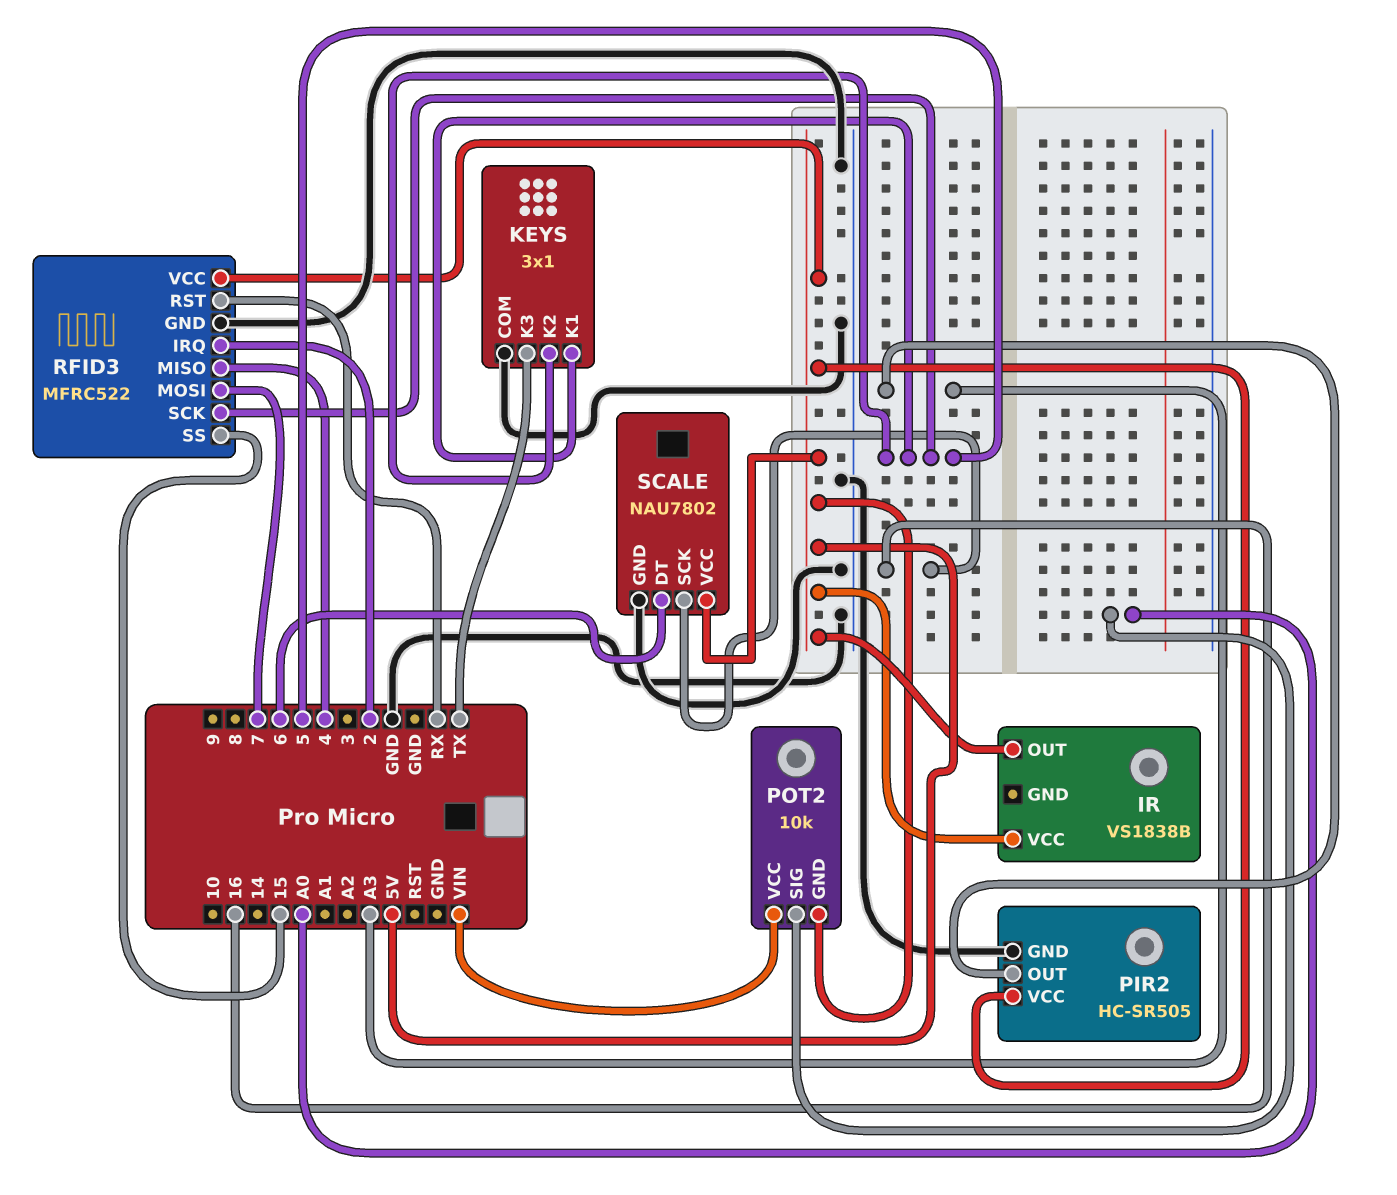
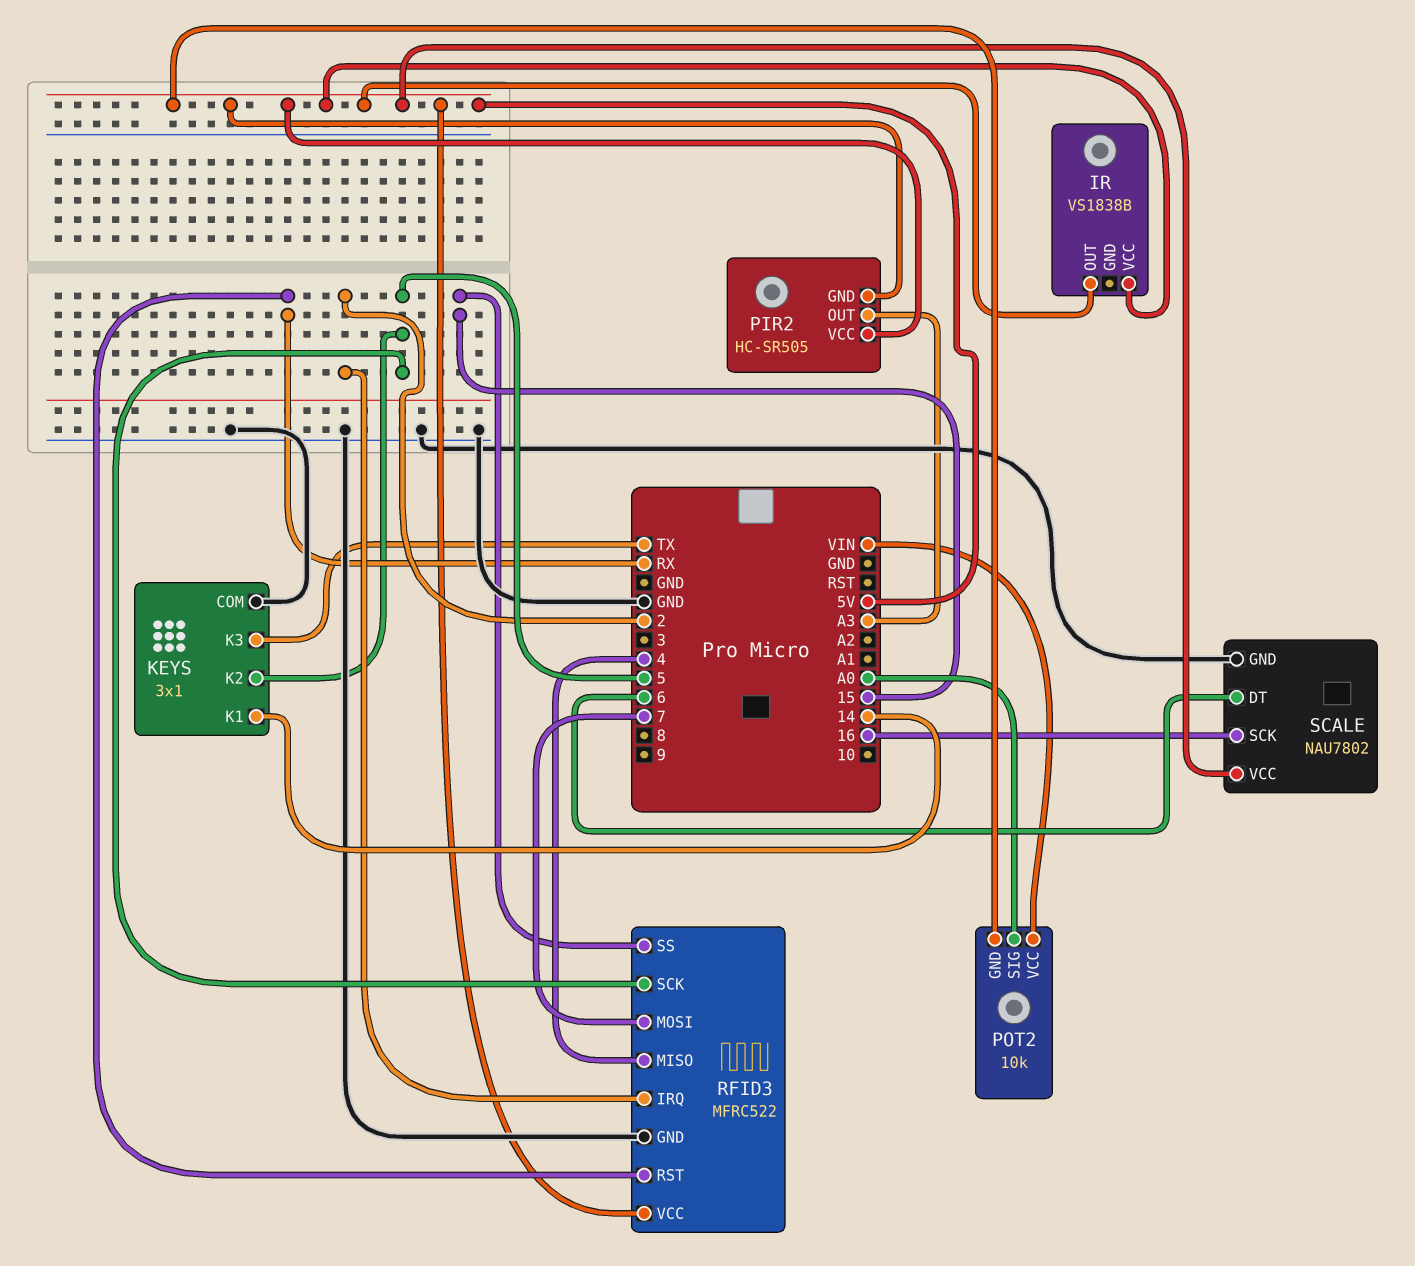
KEYS pin K1: 5 -> 14
PIR2 pin GND: GND -> 5V

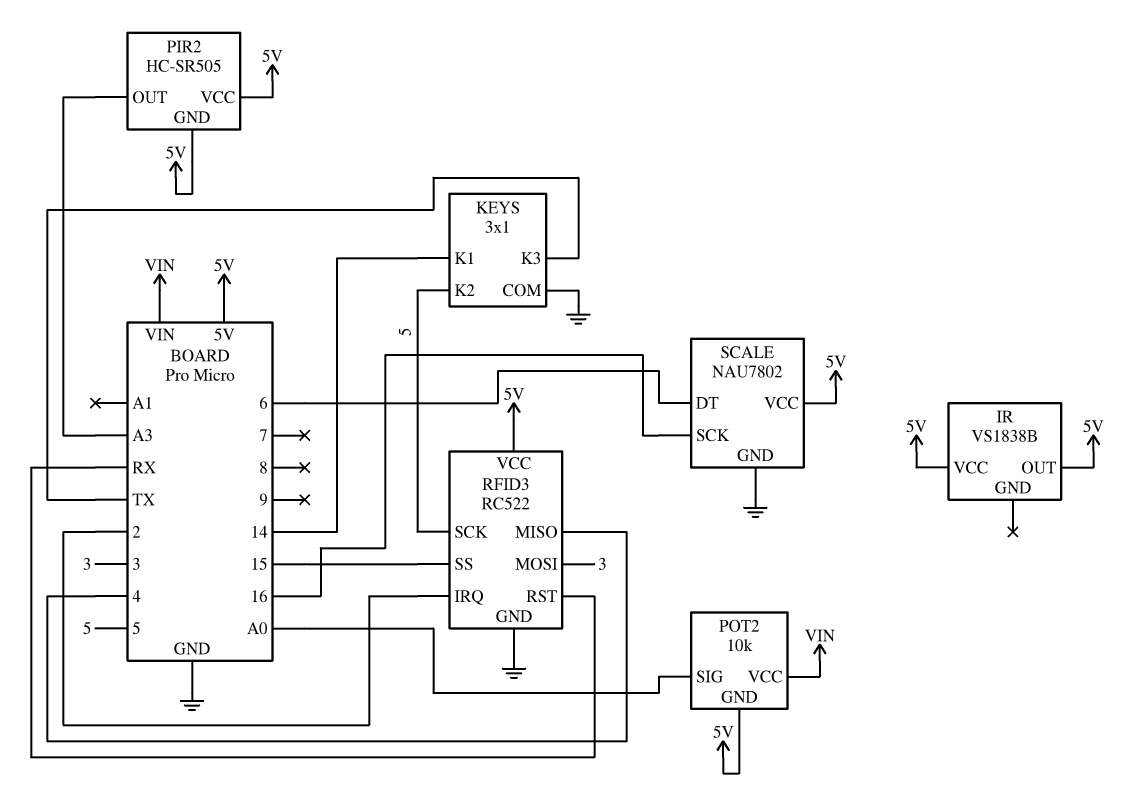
RFID3: MFRC522 -> RC522
RFID3 pin MOSI: 7 -> 3

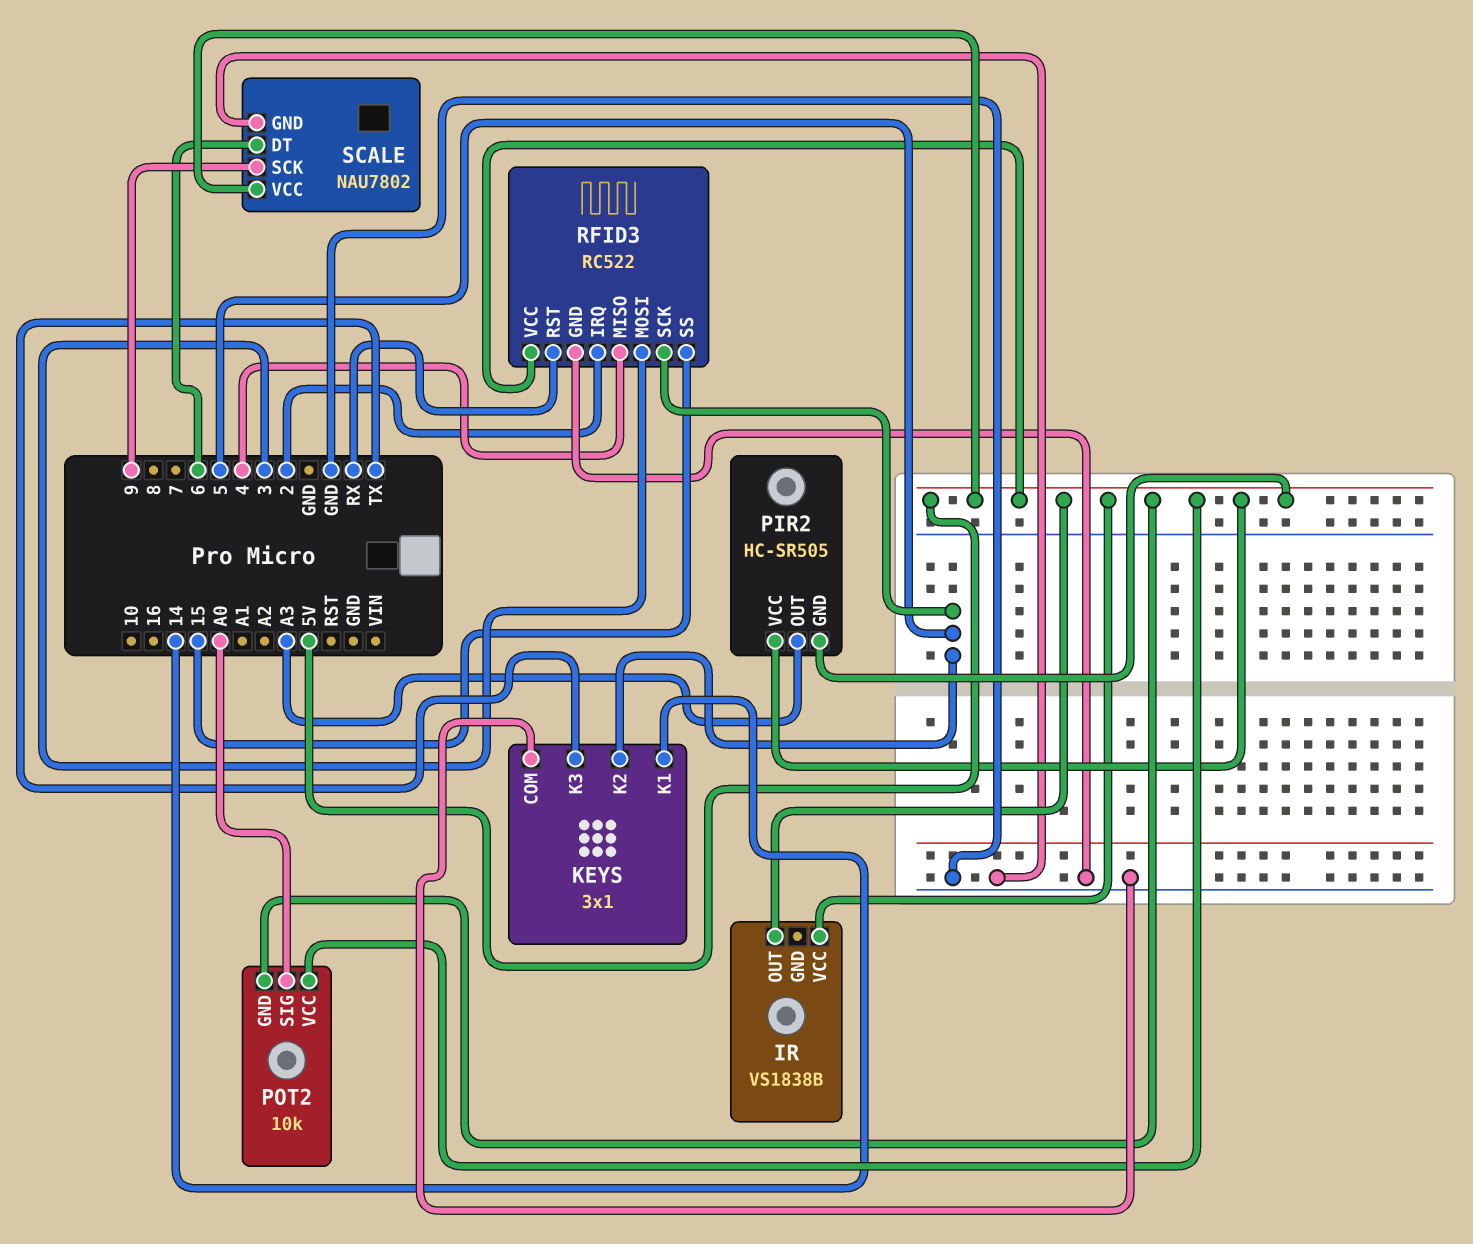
POT2 pin VCC: VIN -> 5V
SCALE pin SCK: 16 -> 9

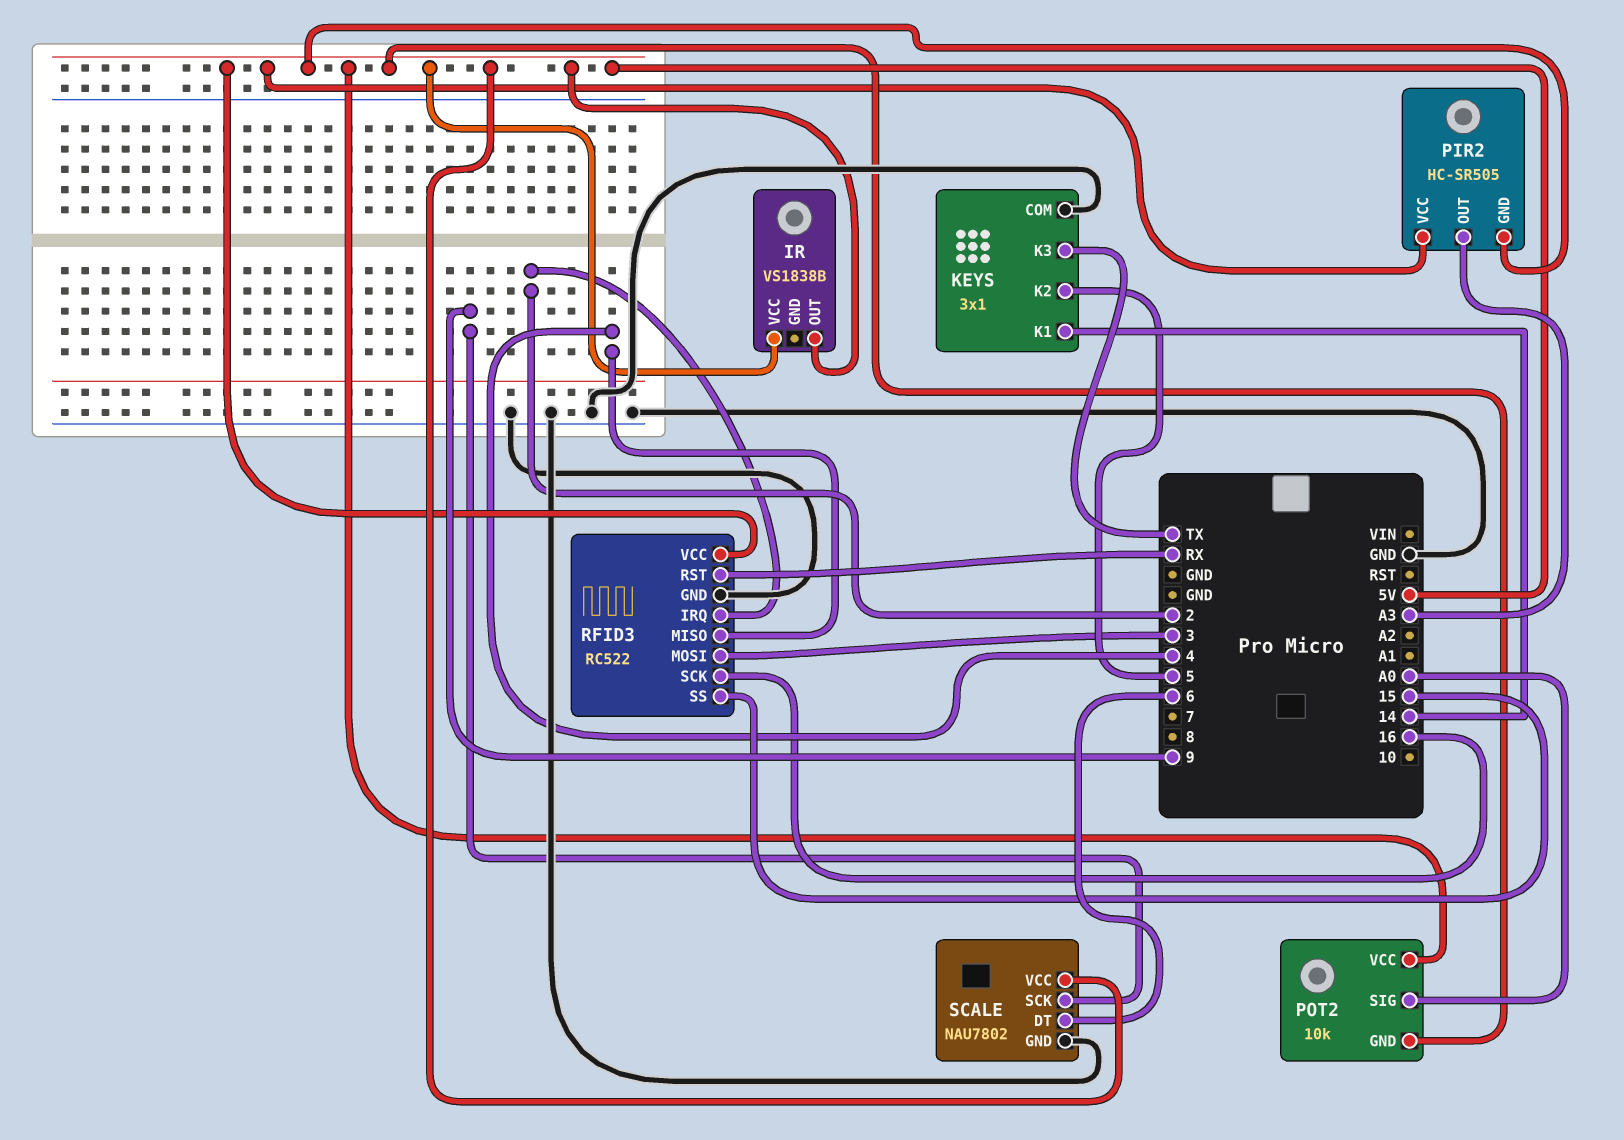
RFID3 pin SCK: 5 -> 16

